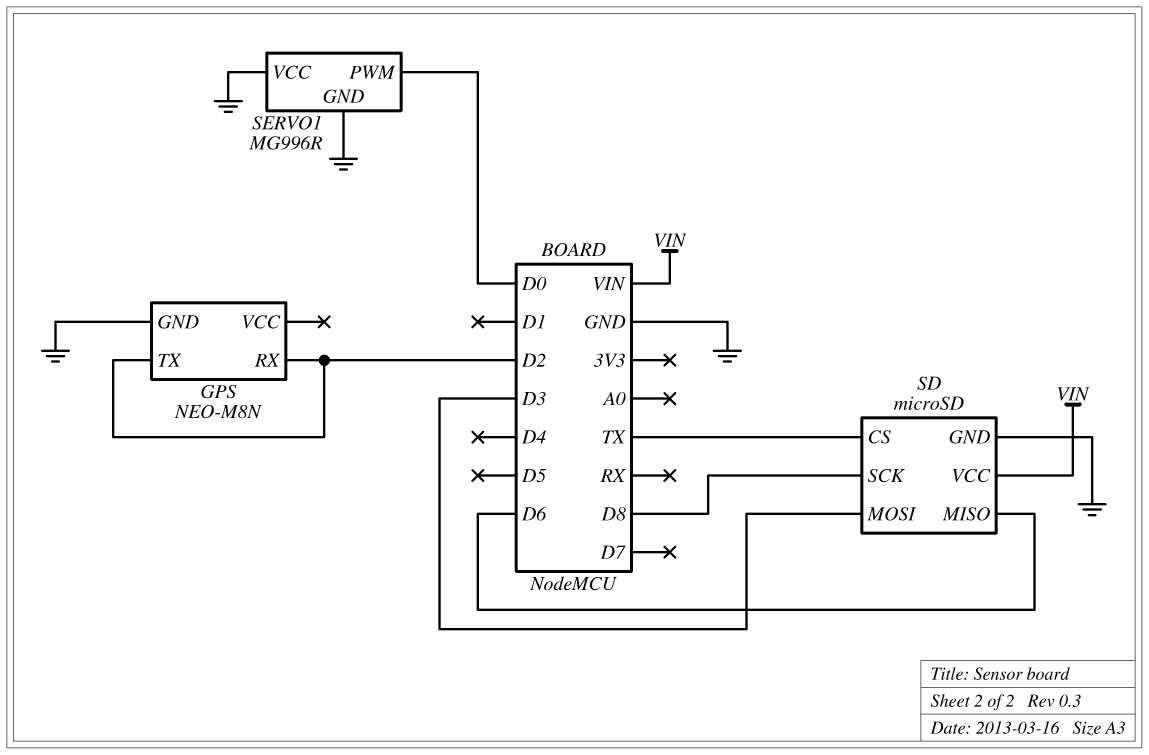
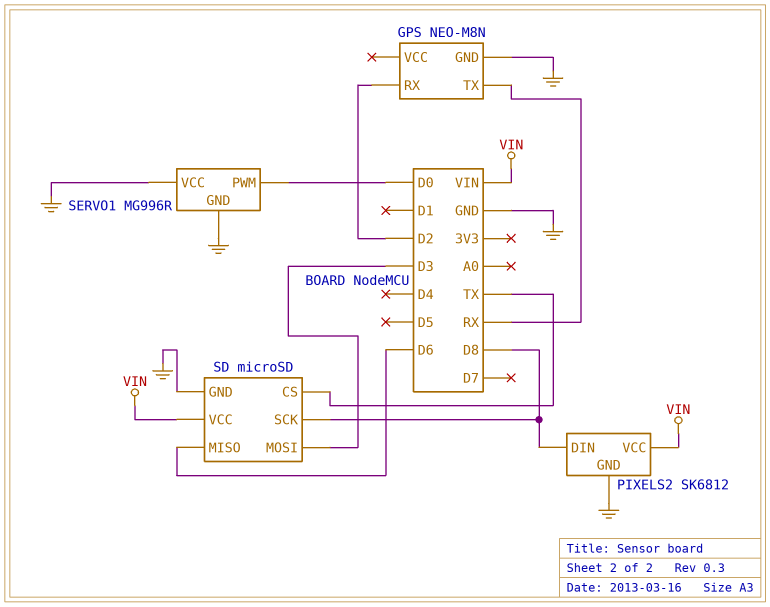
GPS pin TX: D2 -> RX
PIXELS2: none -> SK6812
PIXELS2 pin DIN: none -> D8
PIXELS2 pin GND: none -> GND
PIXELS2 pin VCC: none -> VIN

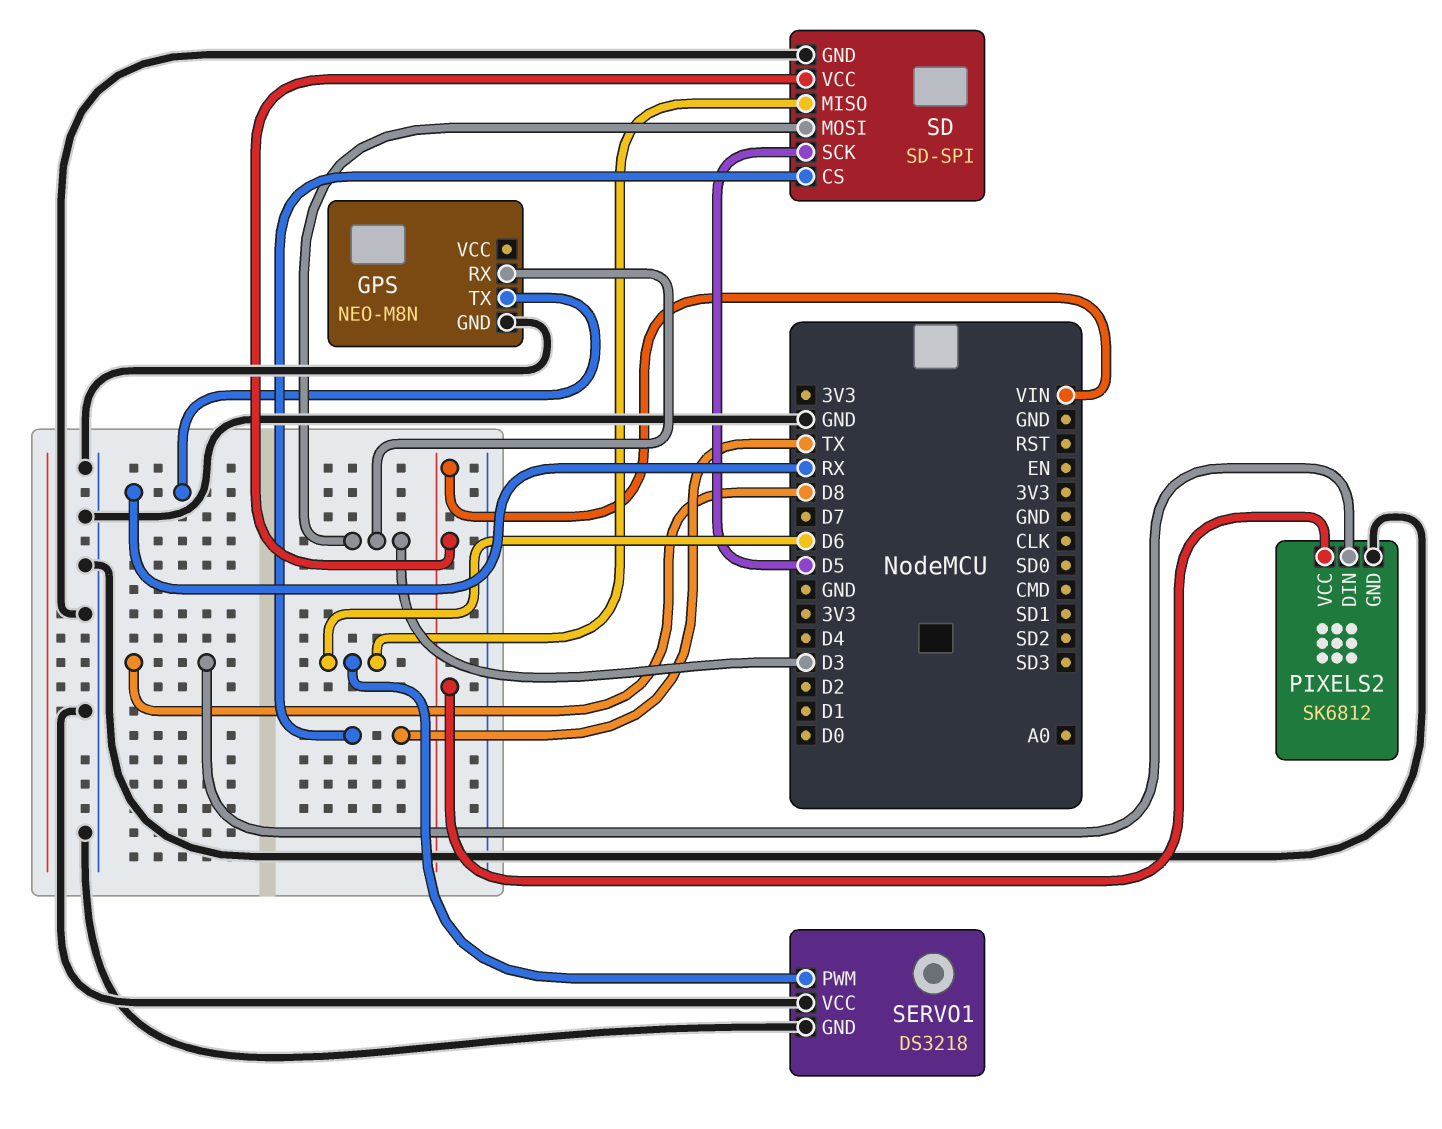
GPS pin RX: D2 -> D3
SD: microSD -> SD-SPI
SD pin SCK: D8 -> D5
SERVO1: MG996R -> DS3218
SERVO1 pin PWM: D0 -> D6

